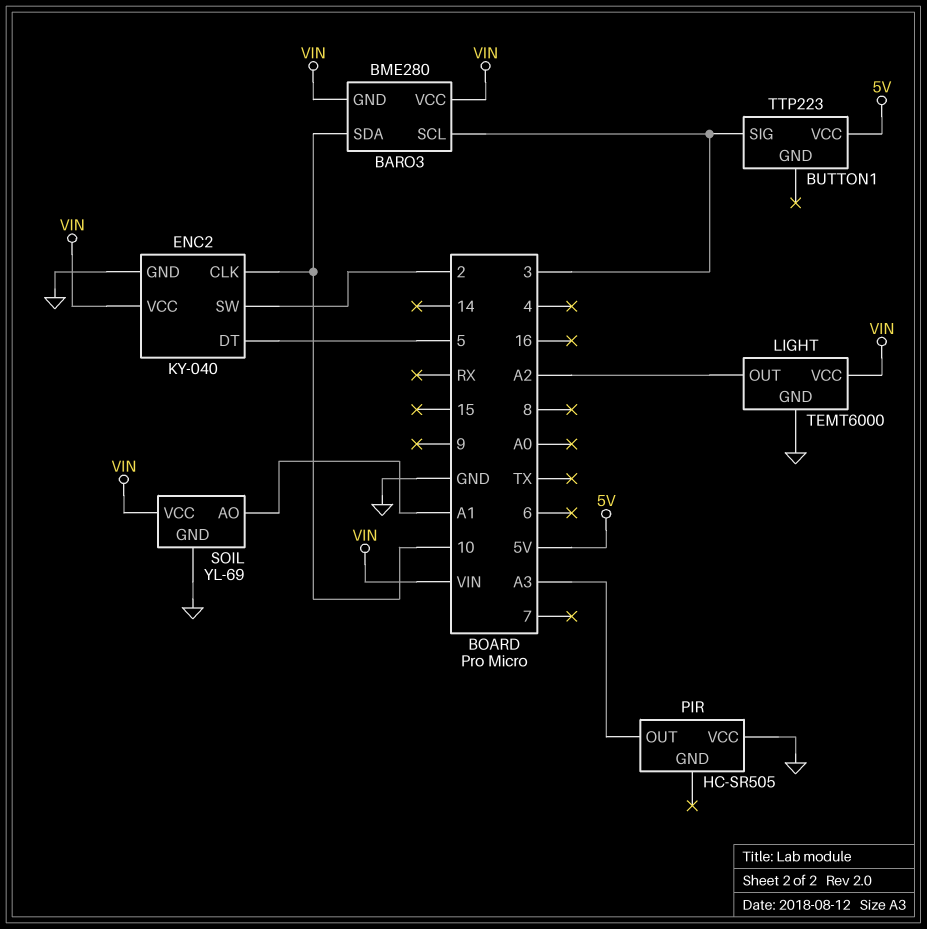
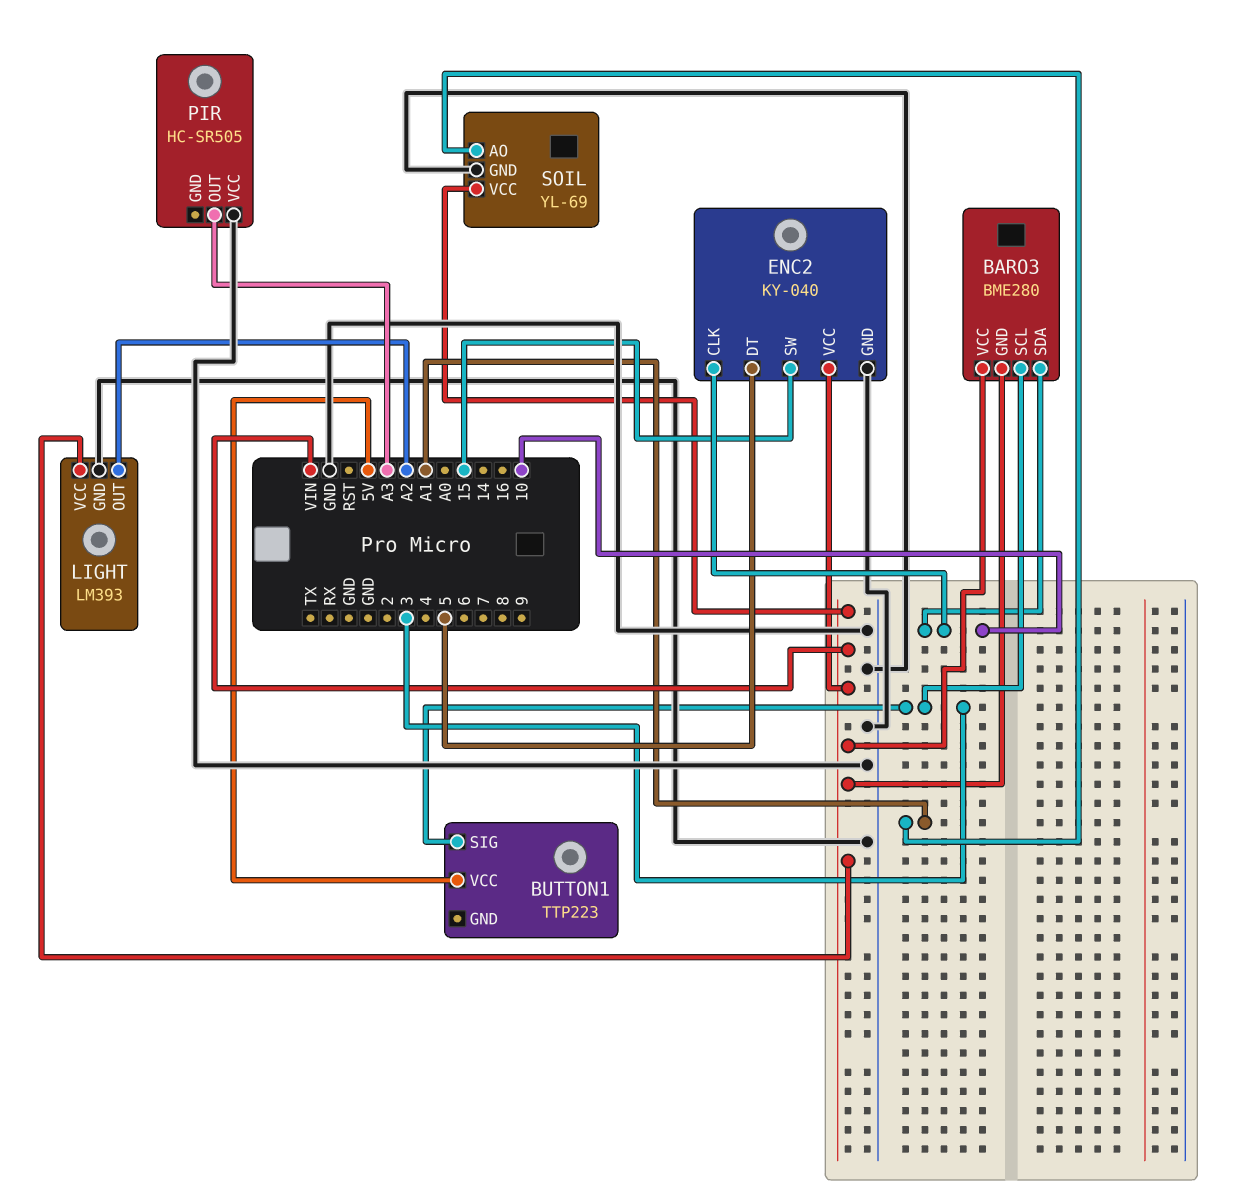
ENC2 pin SW: 2 -> 15
LIGHT: TEMT6000 -> LM393

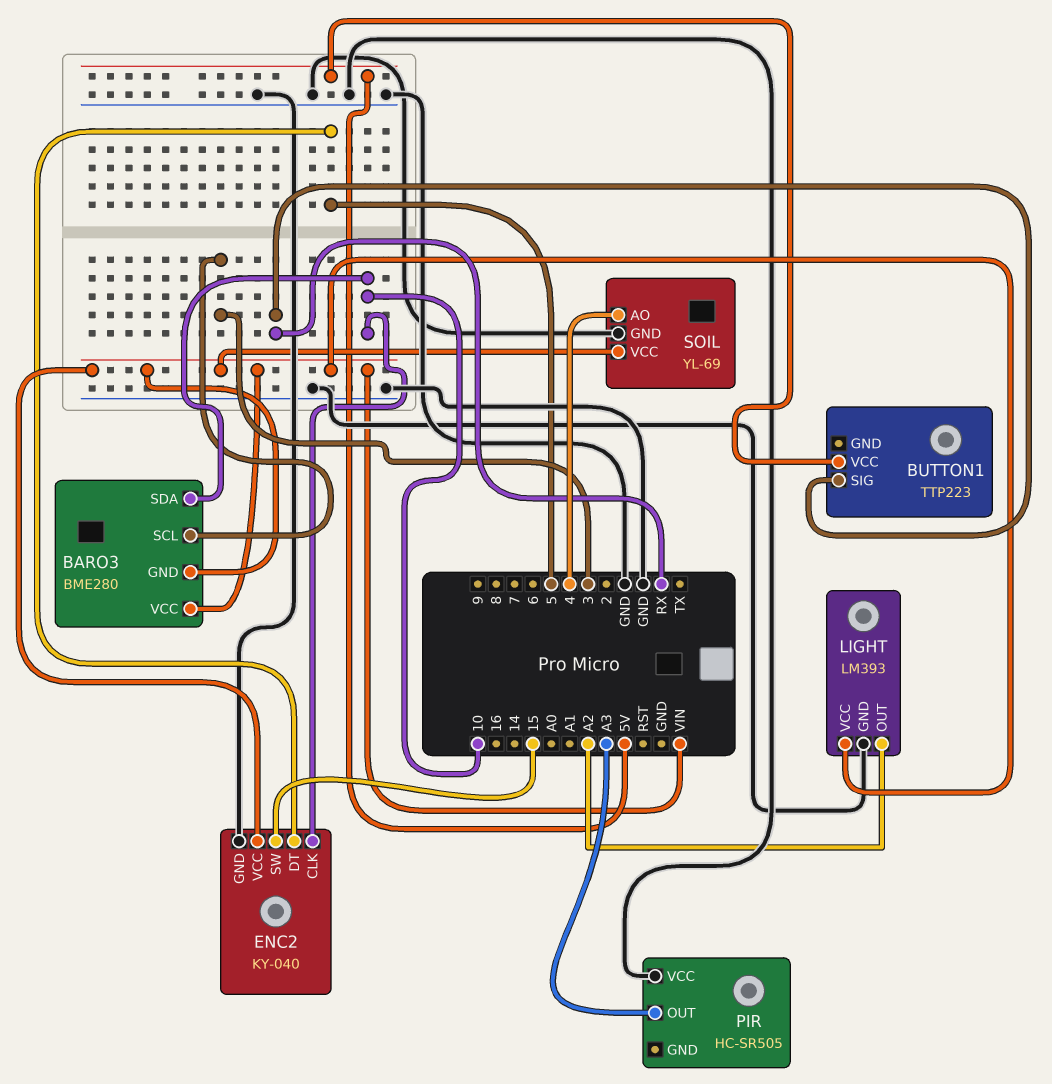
BUTTON1 pin SIG: 3 -> RX
SOIL pin AO: A1 -> 4

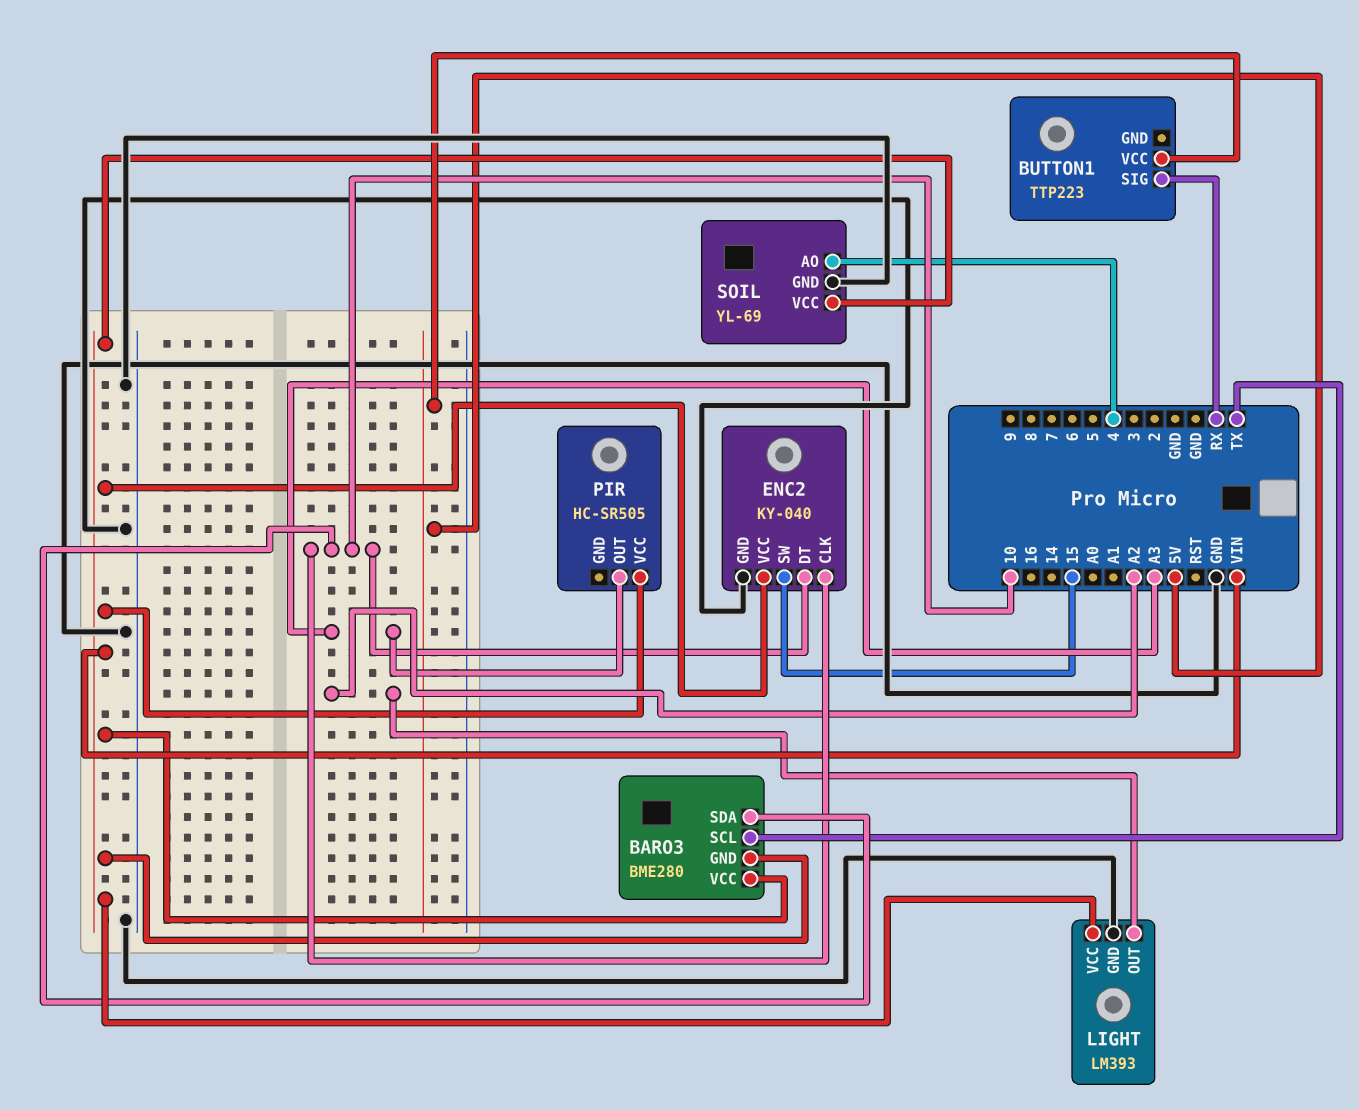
BARO3 pin SCL: 3 -> TX
ENC2 pin DT: 5 -> 10
PIR pin VCC: GND -> VIN

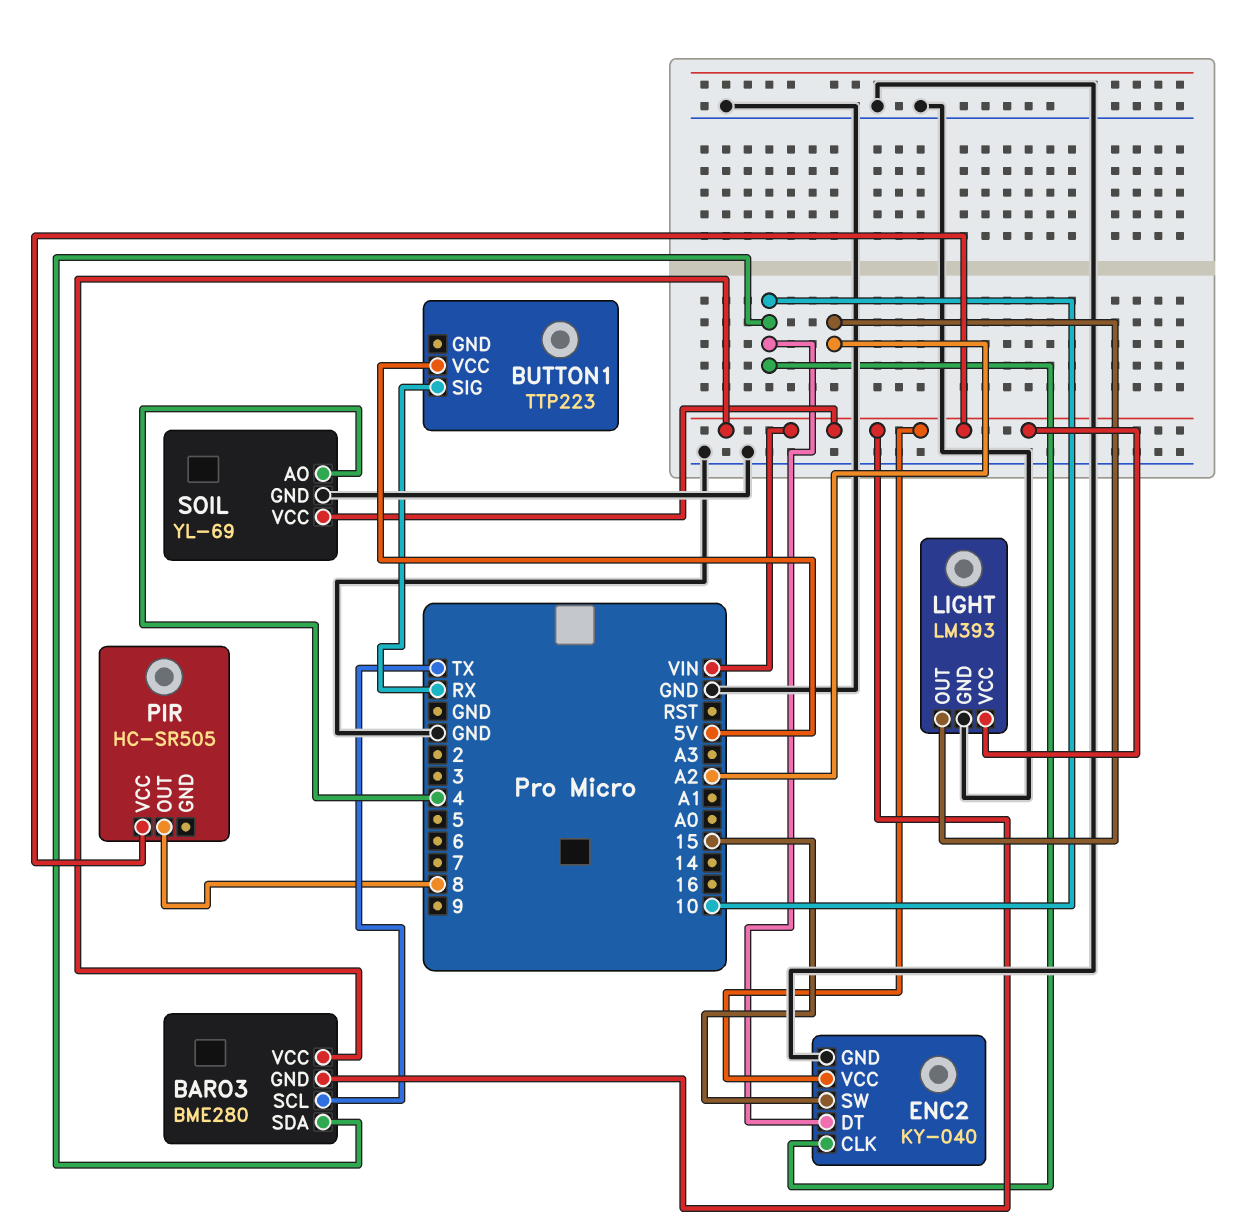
PIR pin OUT: A3 -> 8

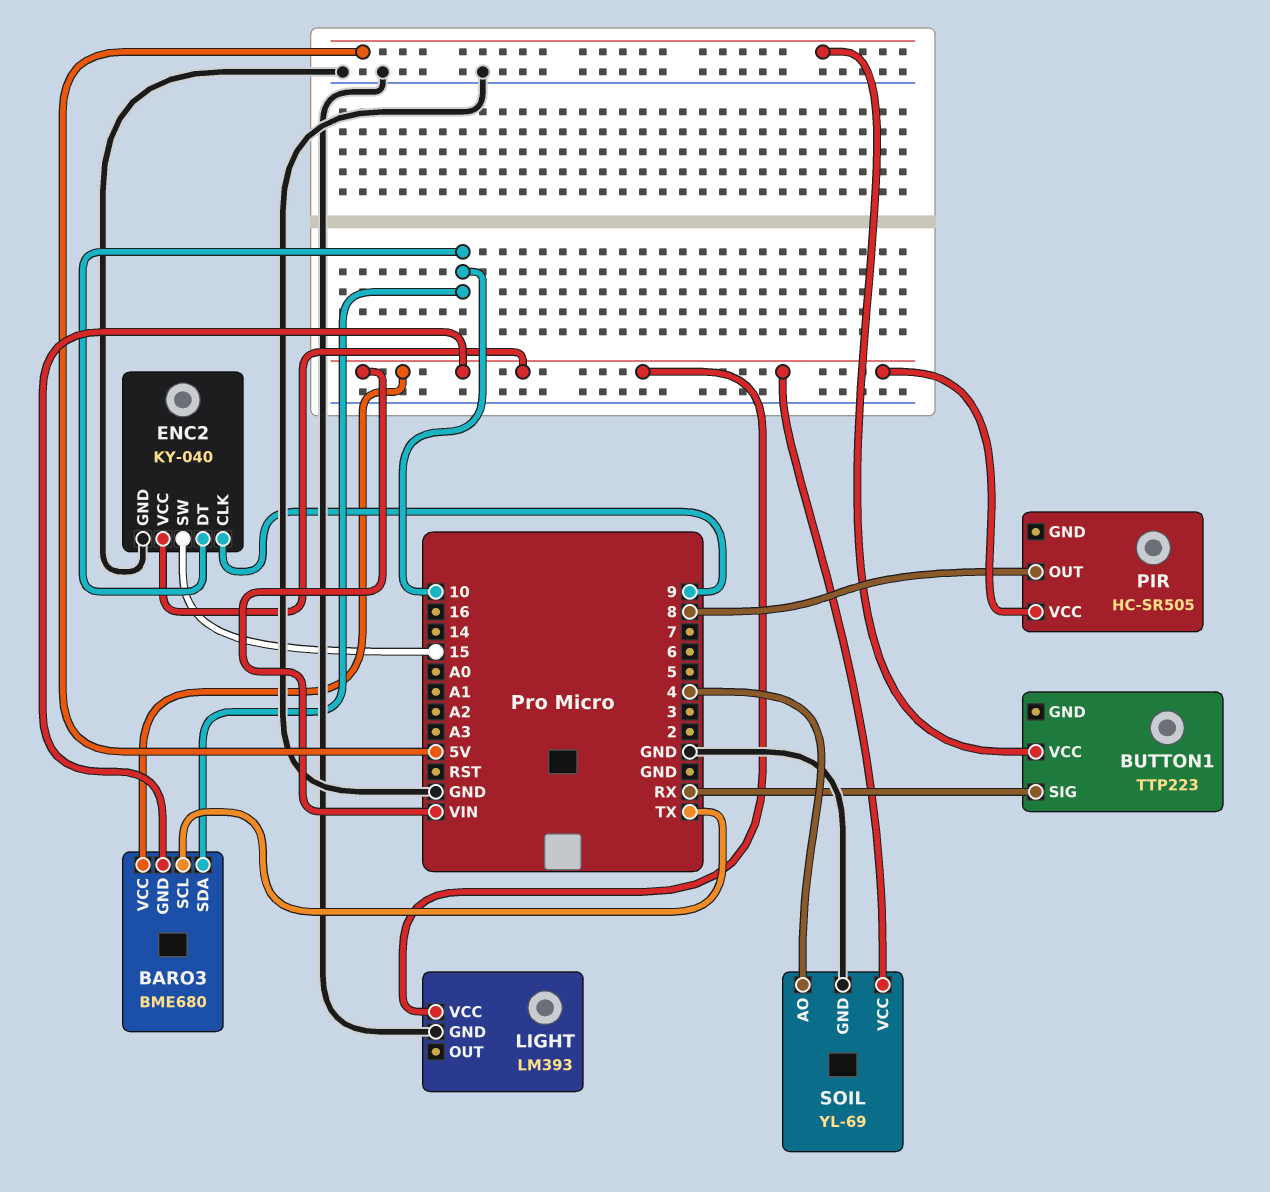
BARO3: BME280 -> BME680
ENC2 pin CLK: 10 -> 9
LIGHT pin OUT: A2 -> none

